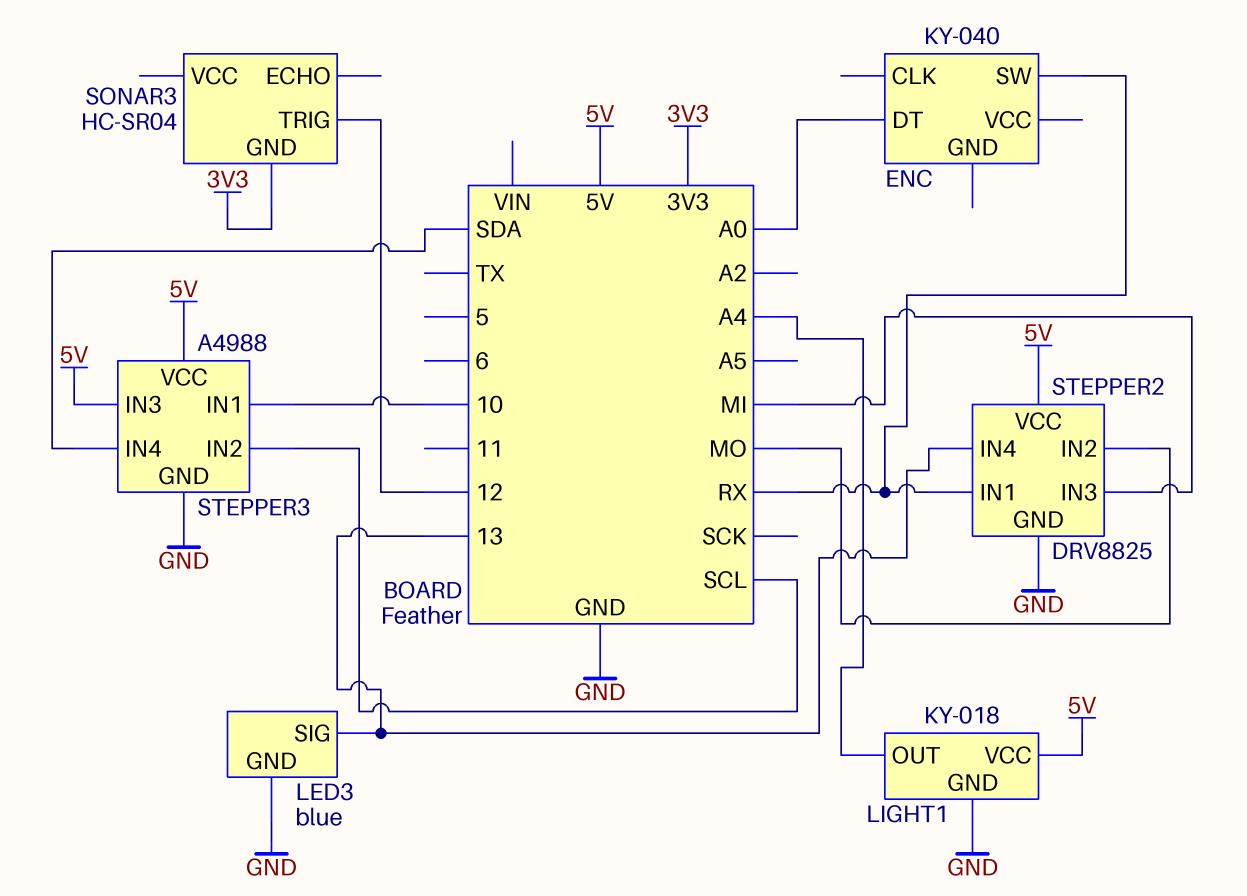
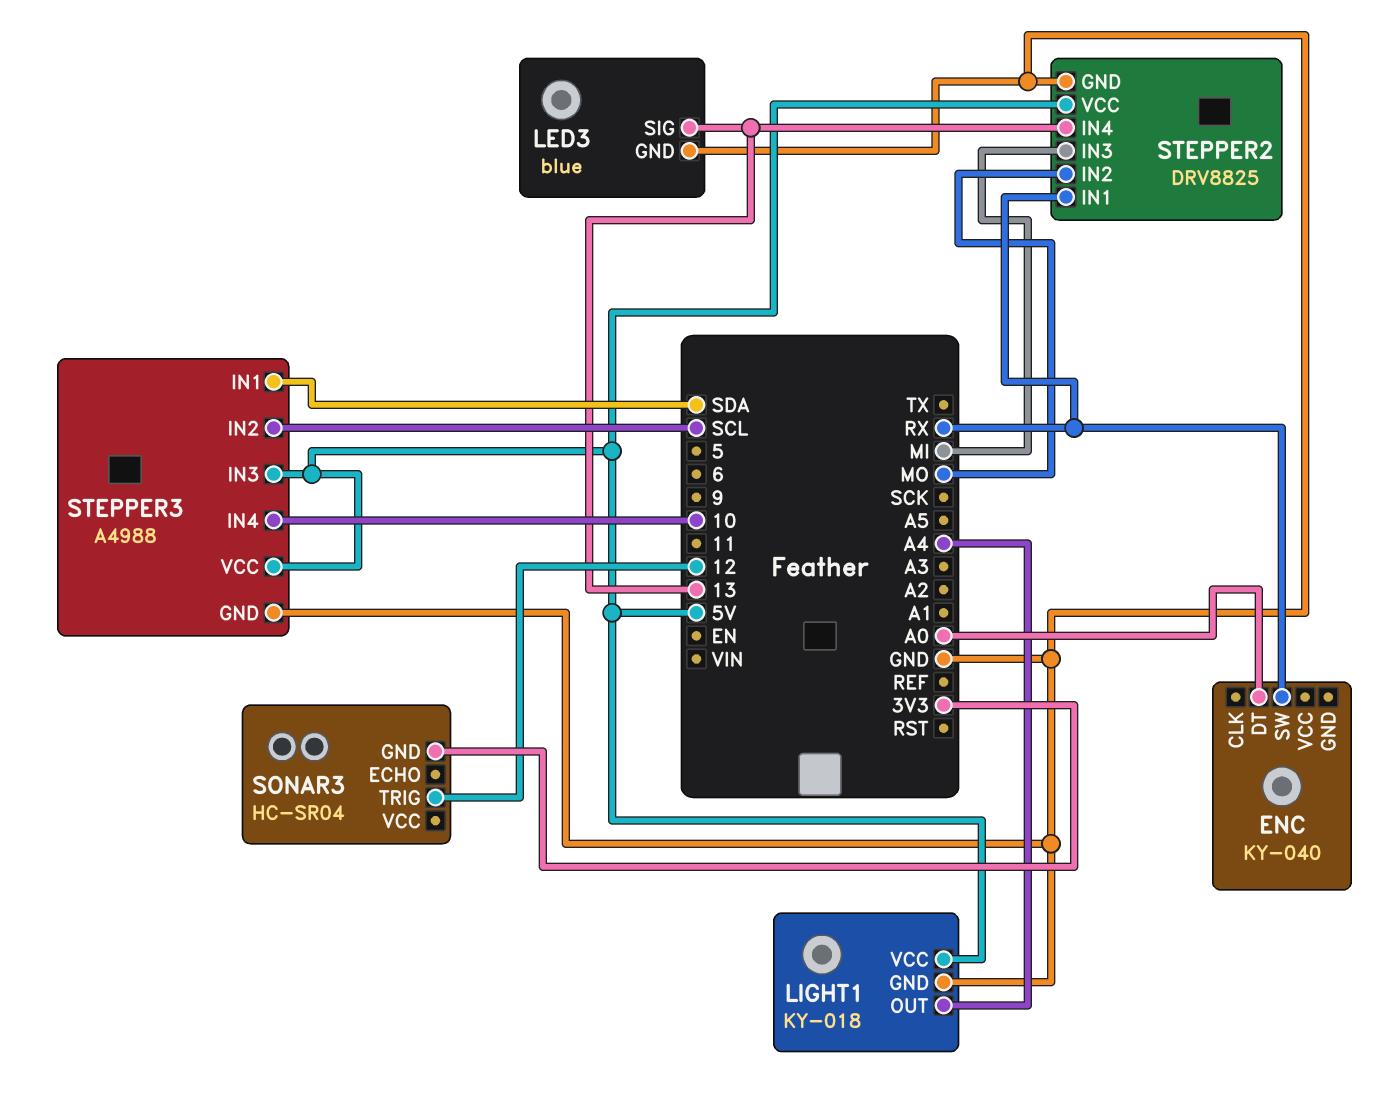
STEPPER3 pin IN1: 10 -> SDA
STEPPER3 pin IN4: SDA -> 10

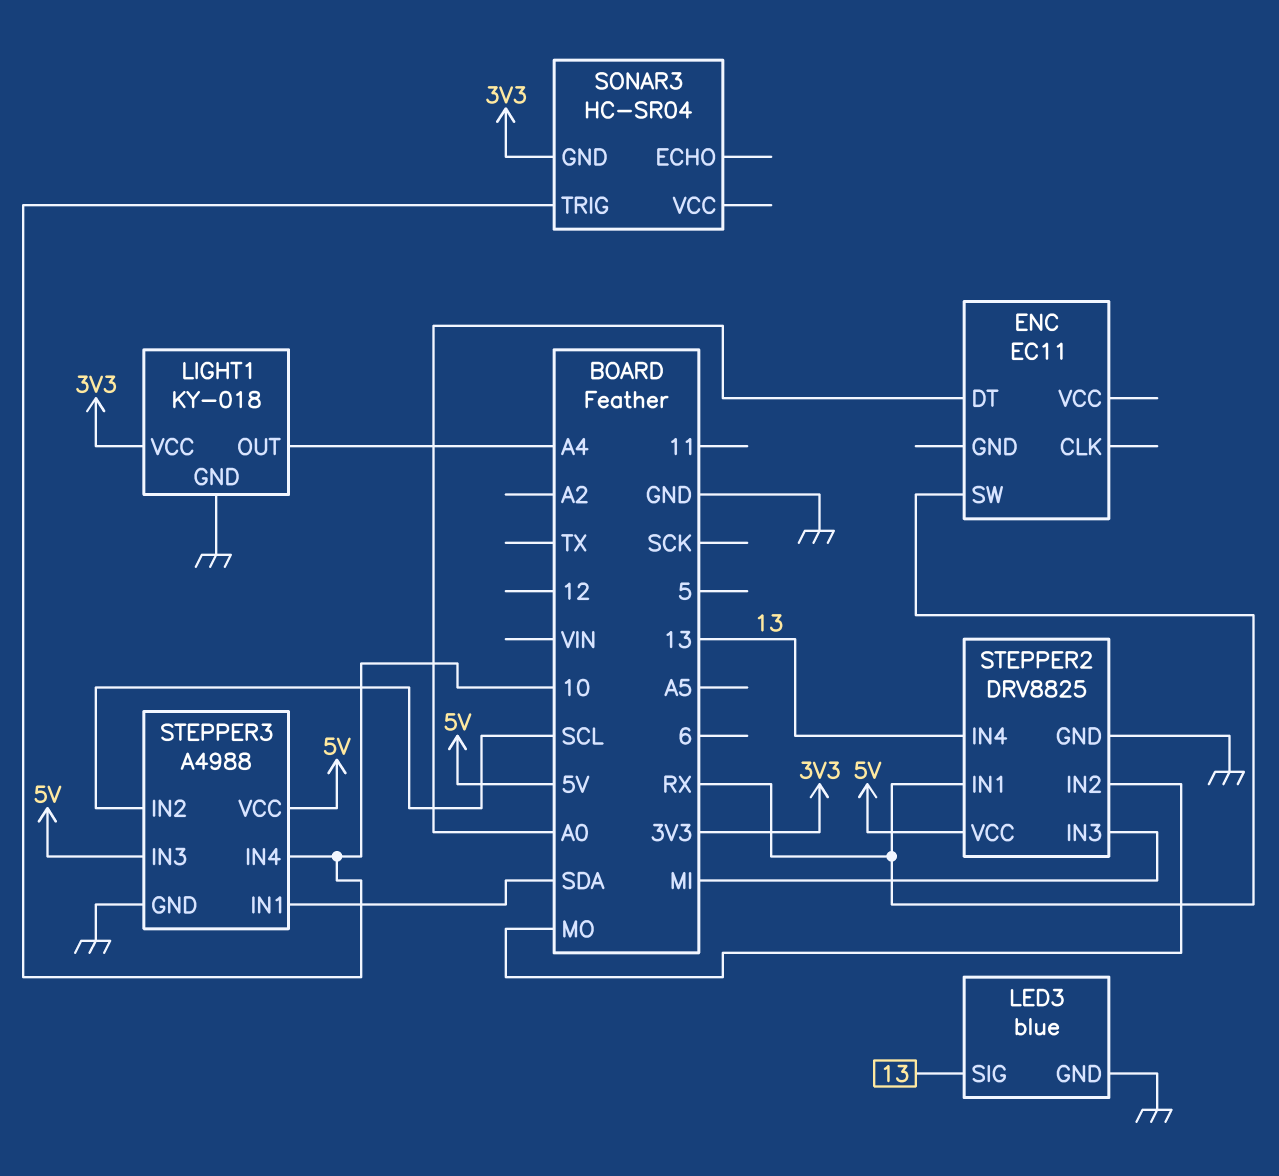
ENC: KY-040 -> EC11
LIGHT1 pin VCC: 5V -> 3V3
SONAR3 pin TRIG: 12 -> 10

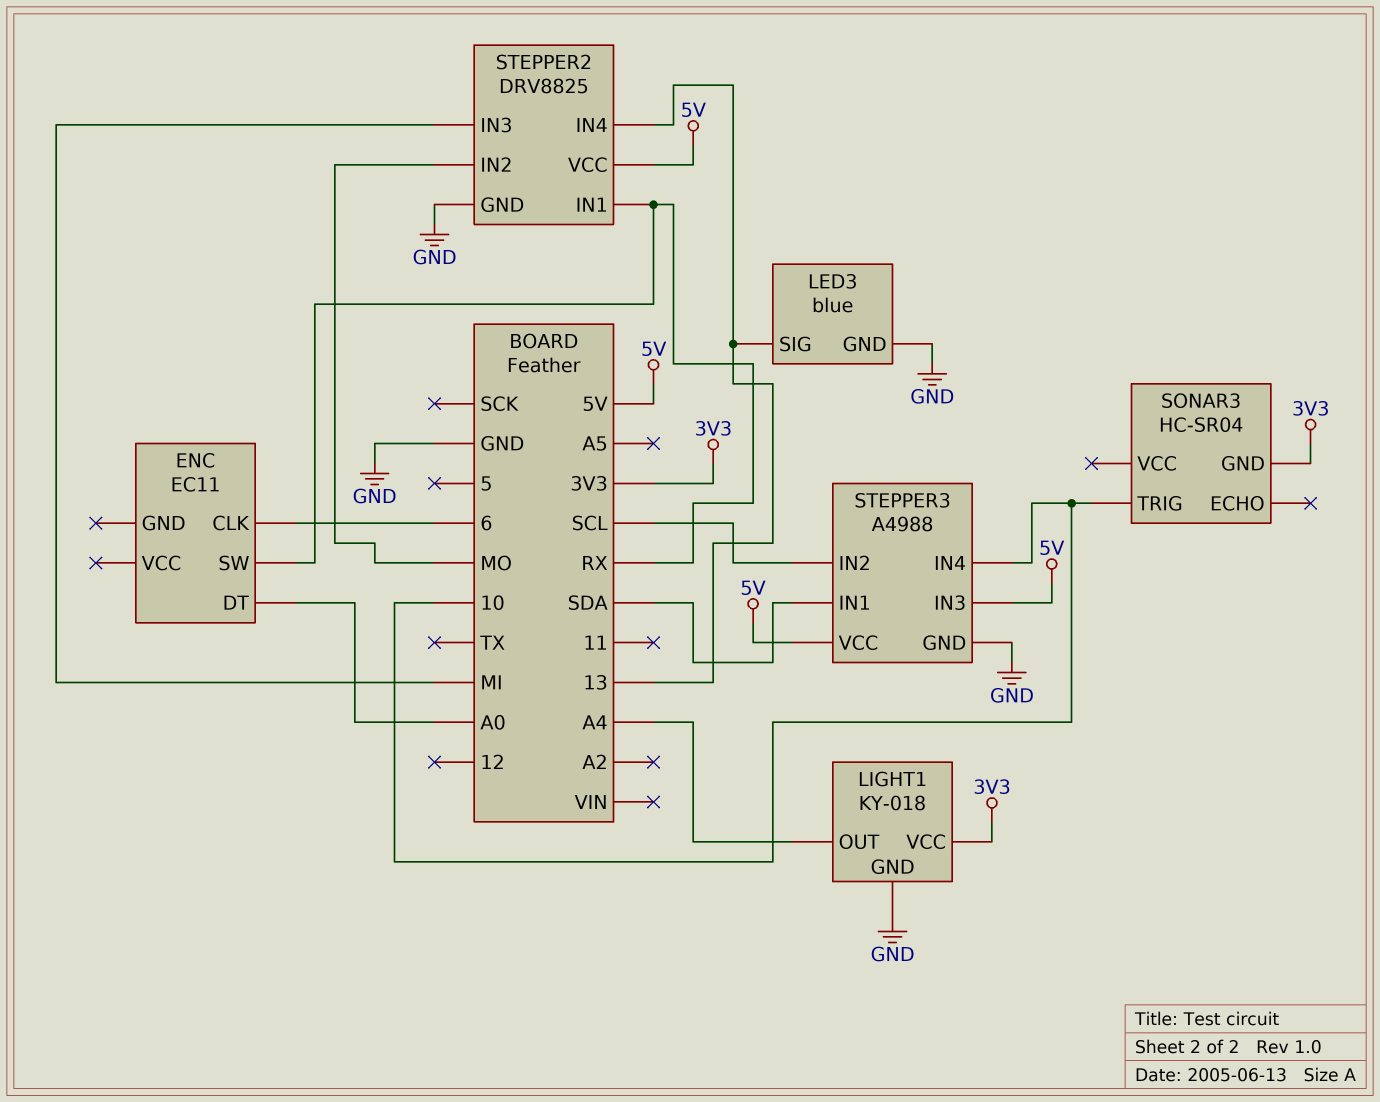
ENC pin CLK: none -> 6

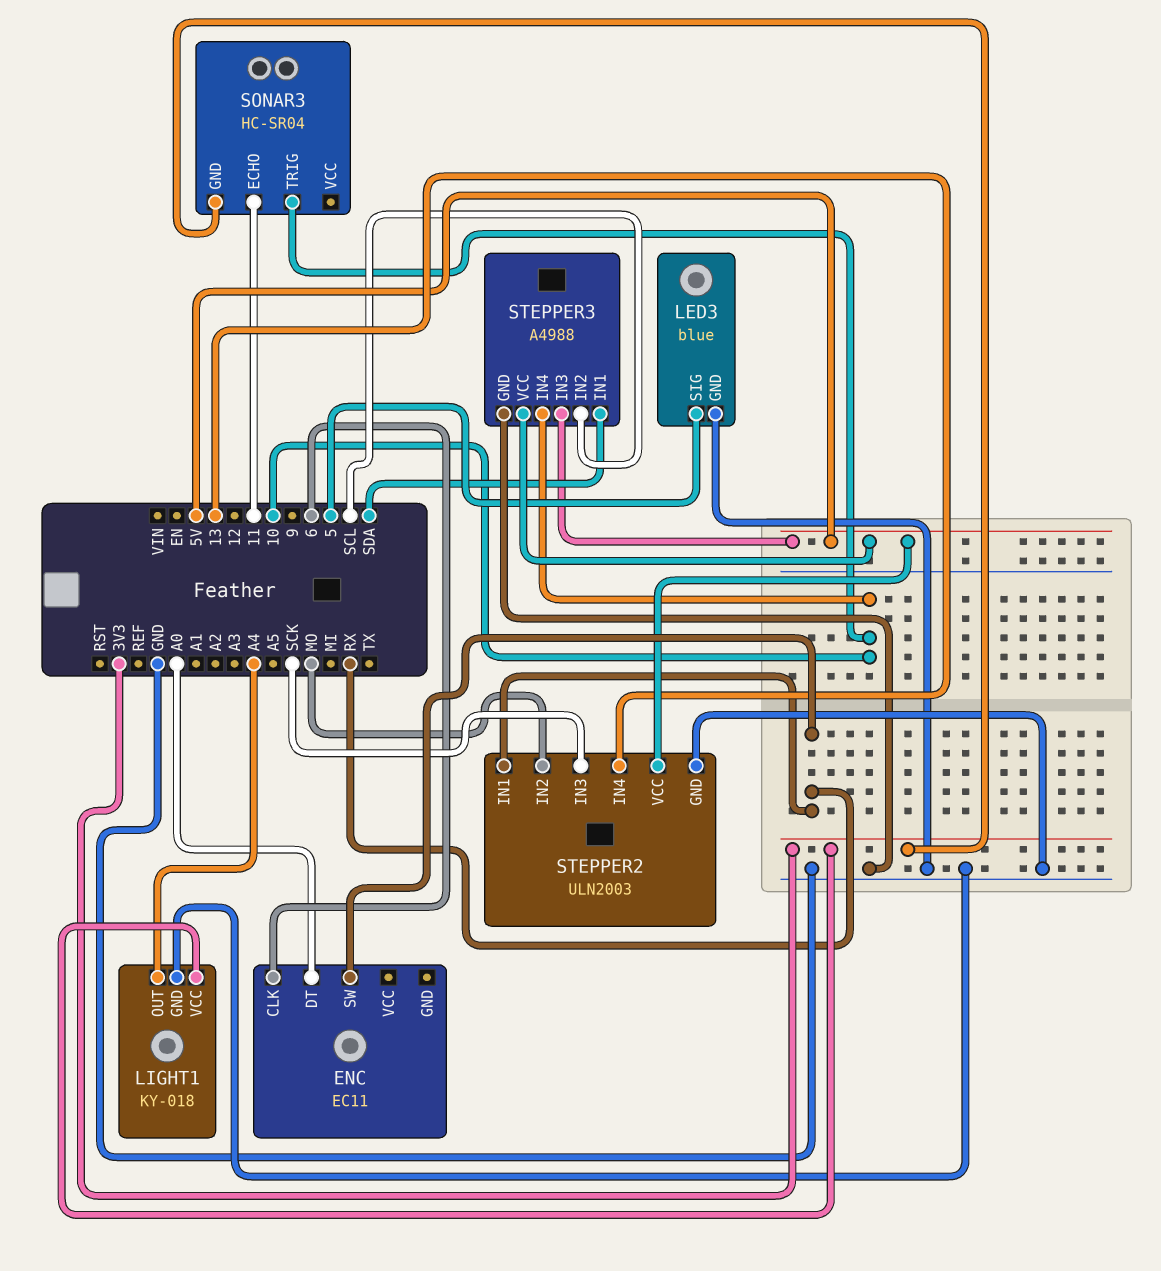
LED3 pin SIG: 13 -> 5
SONAR3 pin ECHO: none -> 11
STEPPER2: DRV8825 -> ULN2003
STEPPER2 pin IN3: MI -> SCK

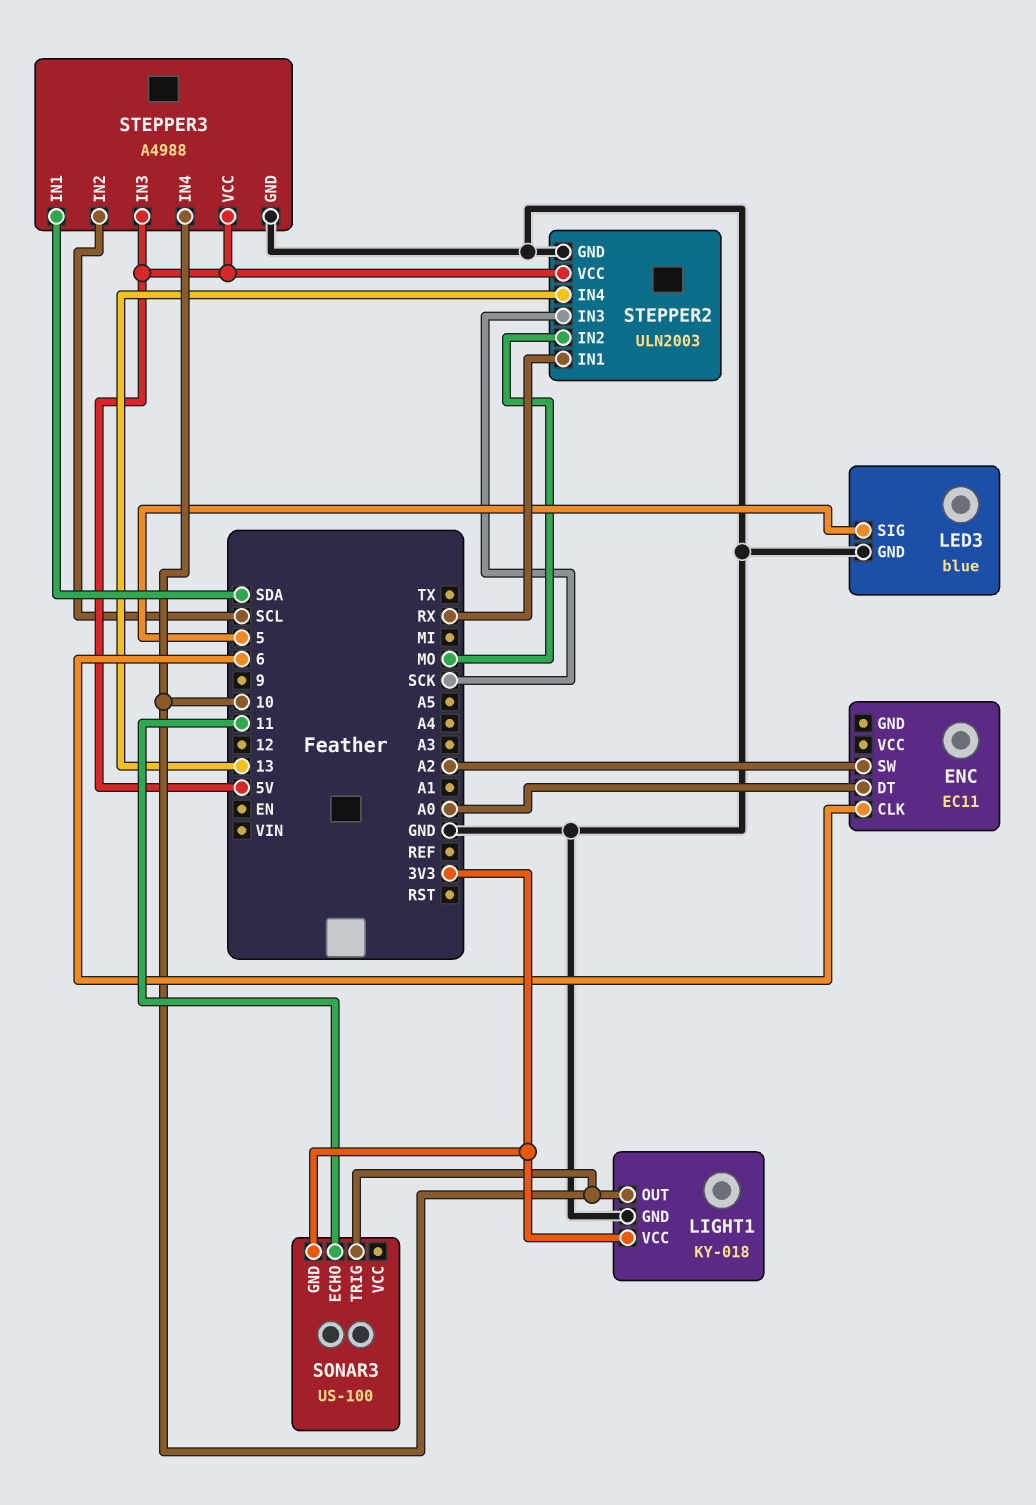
ENC pin SW: RX -> A2
LIGHT1 pin OUT: A4 -> 10
SONAR3: HC-SR04 -> US-100

